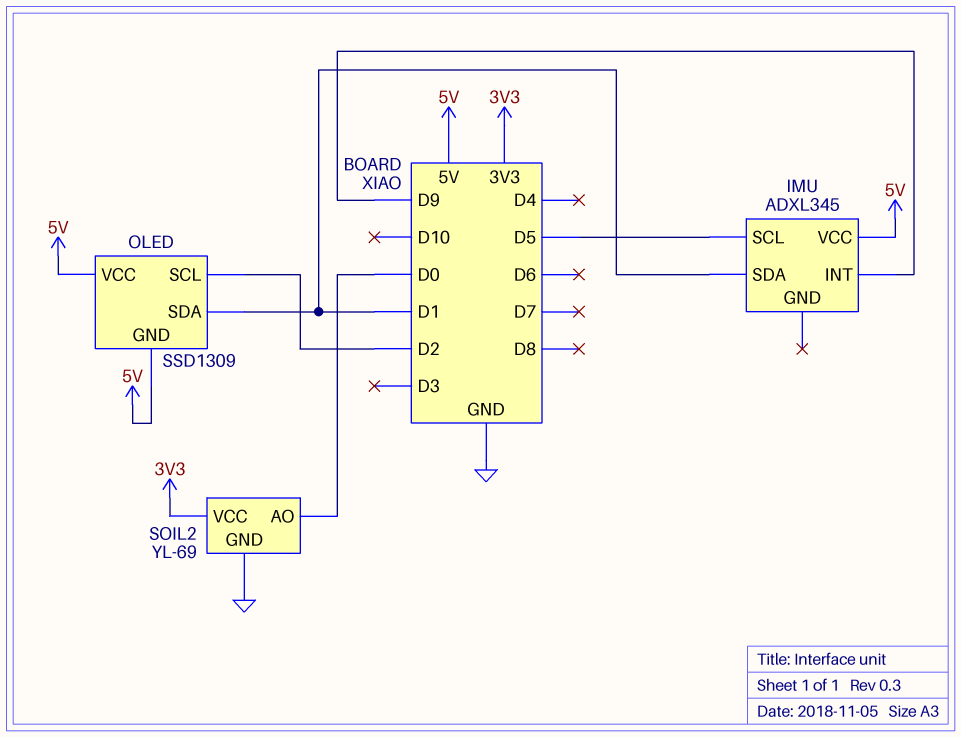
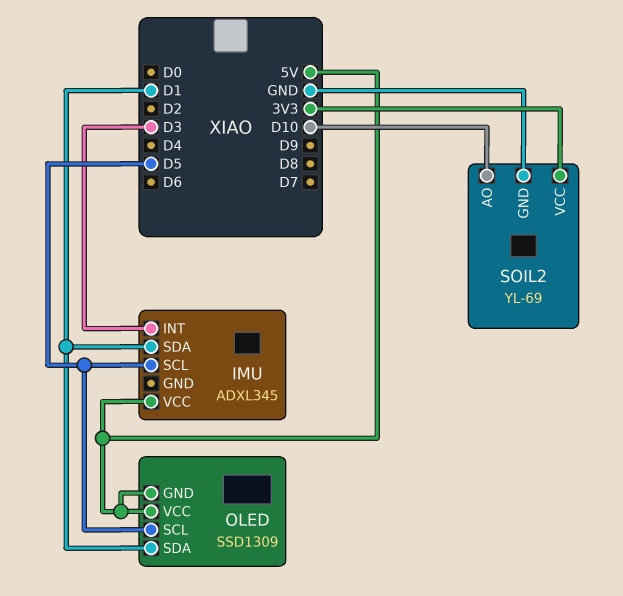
IMU pin INT: D9 -> D3
OLED pin SCL: D2 -> D5
SOIL2 pin AO: D0 -> D10

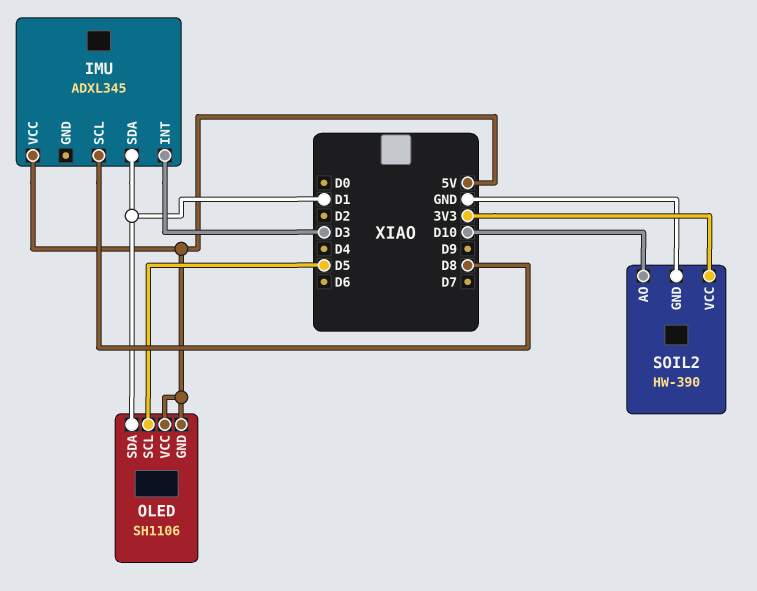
IMU pin SCL: D5 -> D8
OLED: SSD1309 -> SH1106
SOIL2: YL-69 -> HW-390

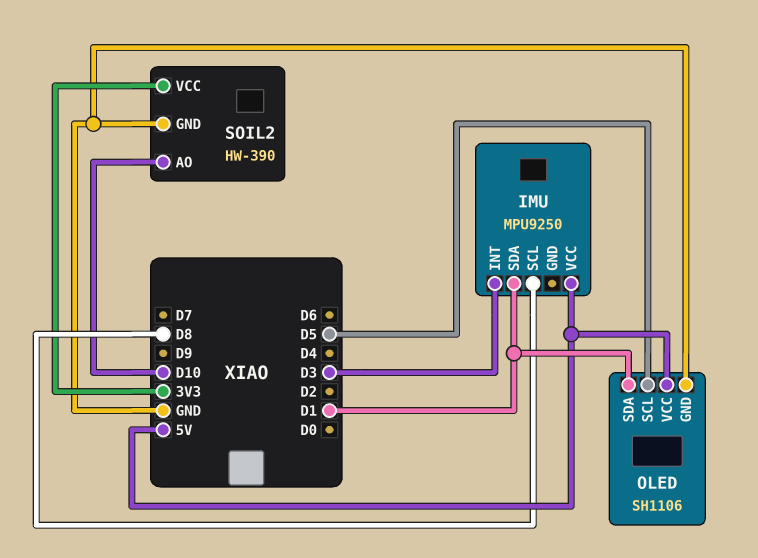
IMU: ADXL345 -> MPU9250
OLED pin GND: 5V -> GND

